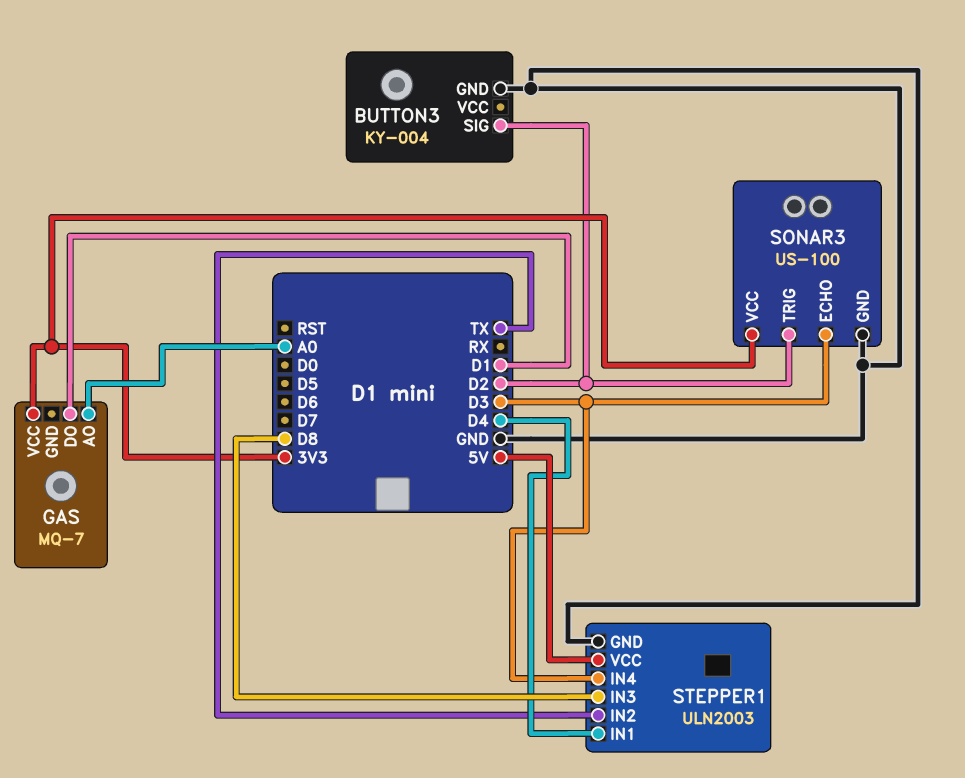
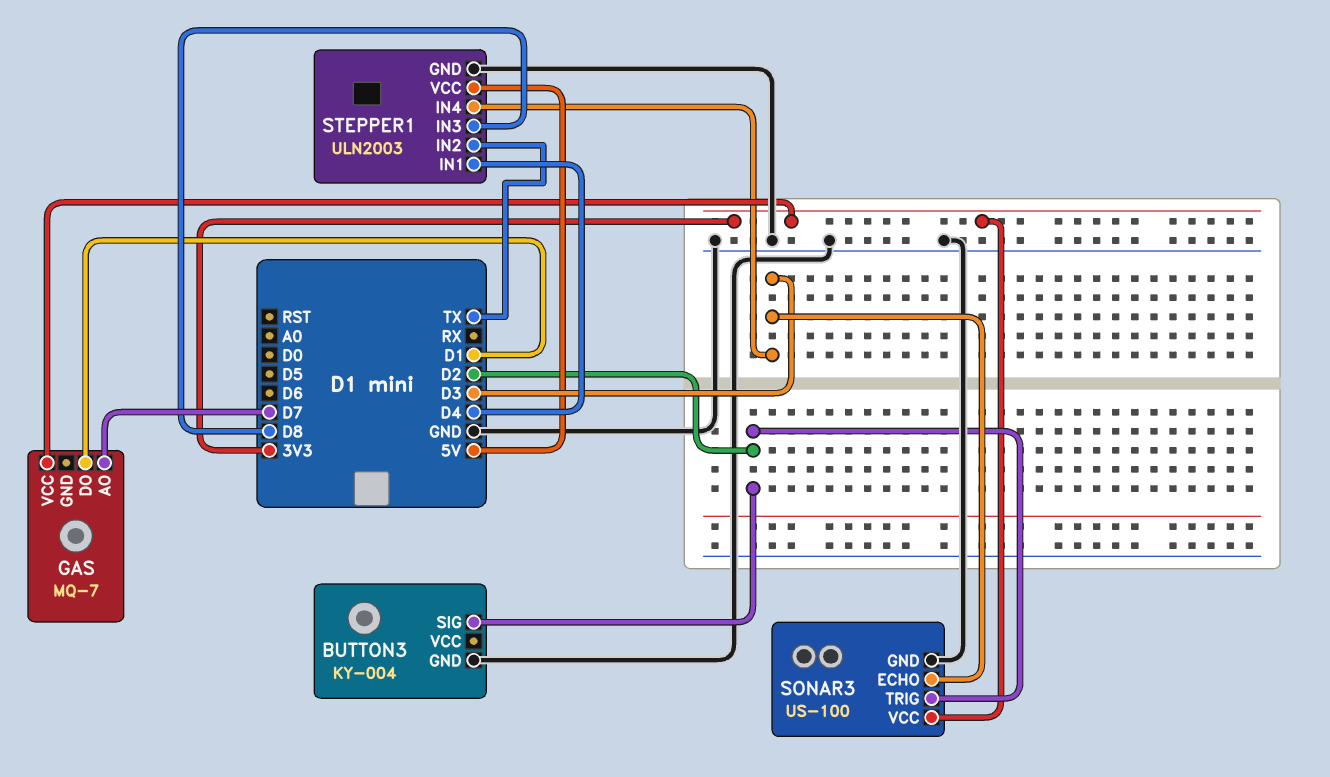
GAS pin AO: A0 -> D7

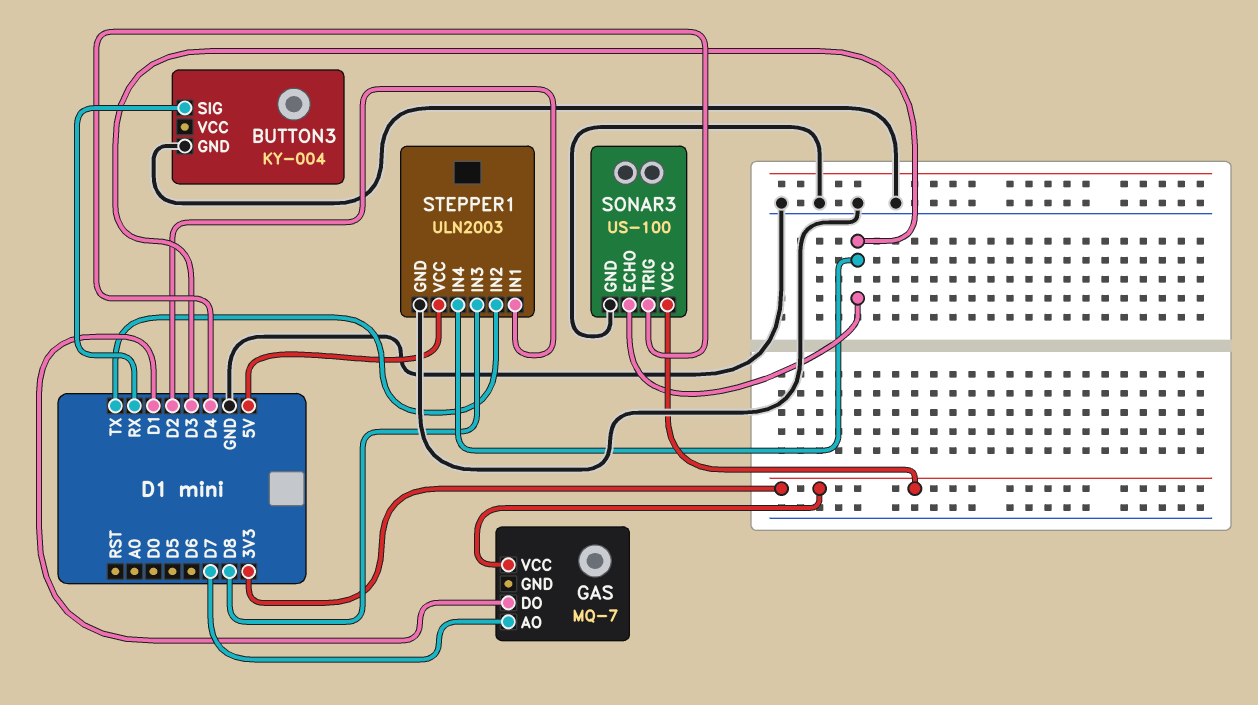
BUTTON3 pin SIG: D2 -> RX
SONAR3 pin TRIG: D2 -> D4
STEPPER1 pin IN1: D4 -> D2

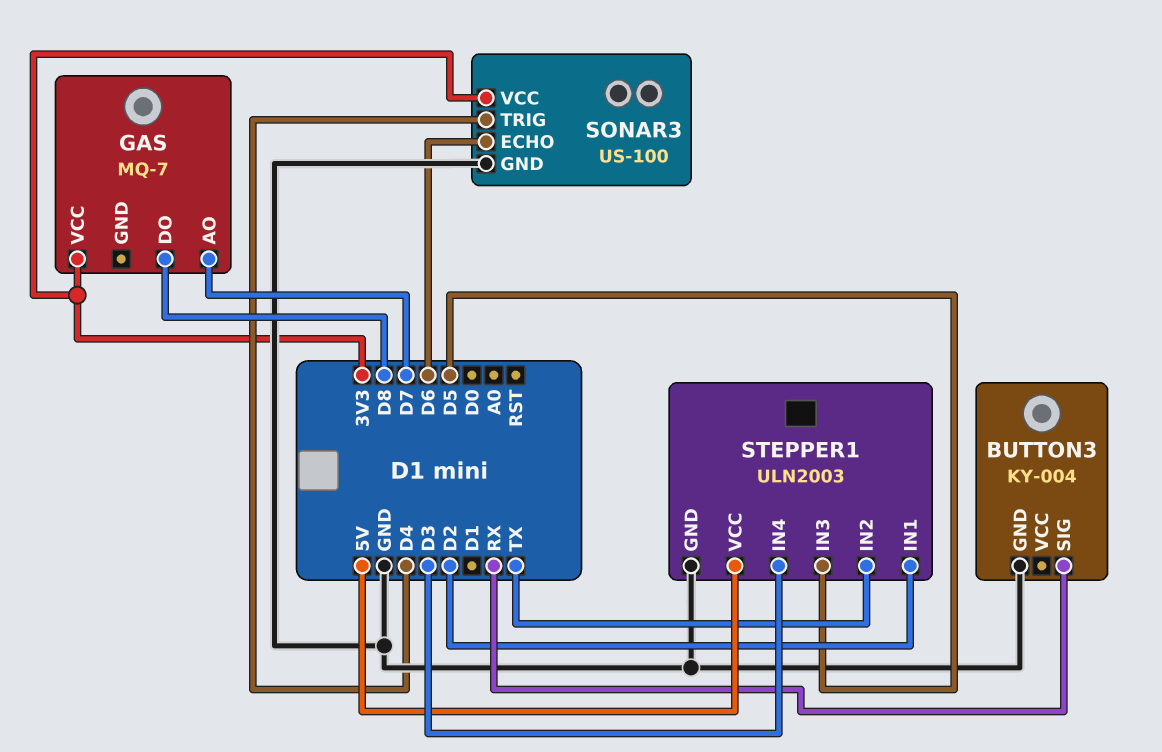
GAS pin DO: D1 -> D8
SONAR3 pin ECHO: D3 -> D6
STEPPER1 pin IN3: D8 -> D5

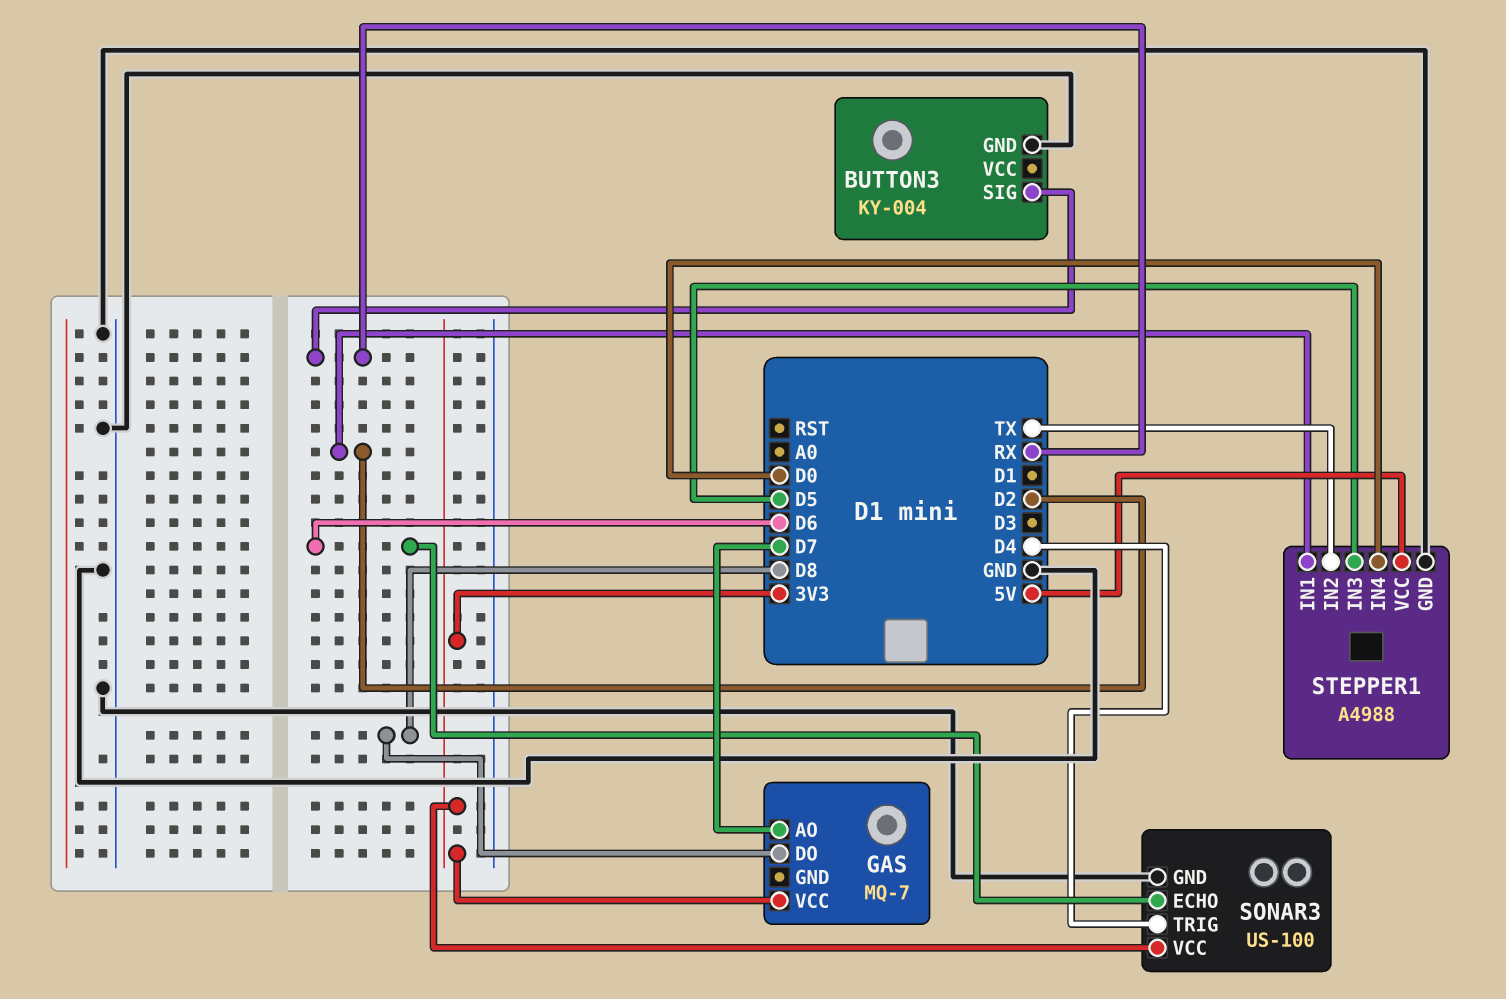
STEPPER1: ULN2003 -> A4988
STEPPER1 pin IN4: D3 -> D0

